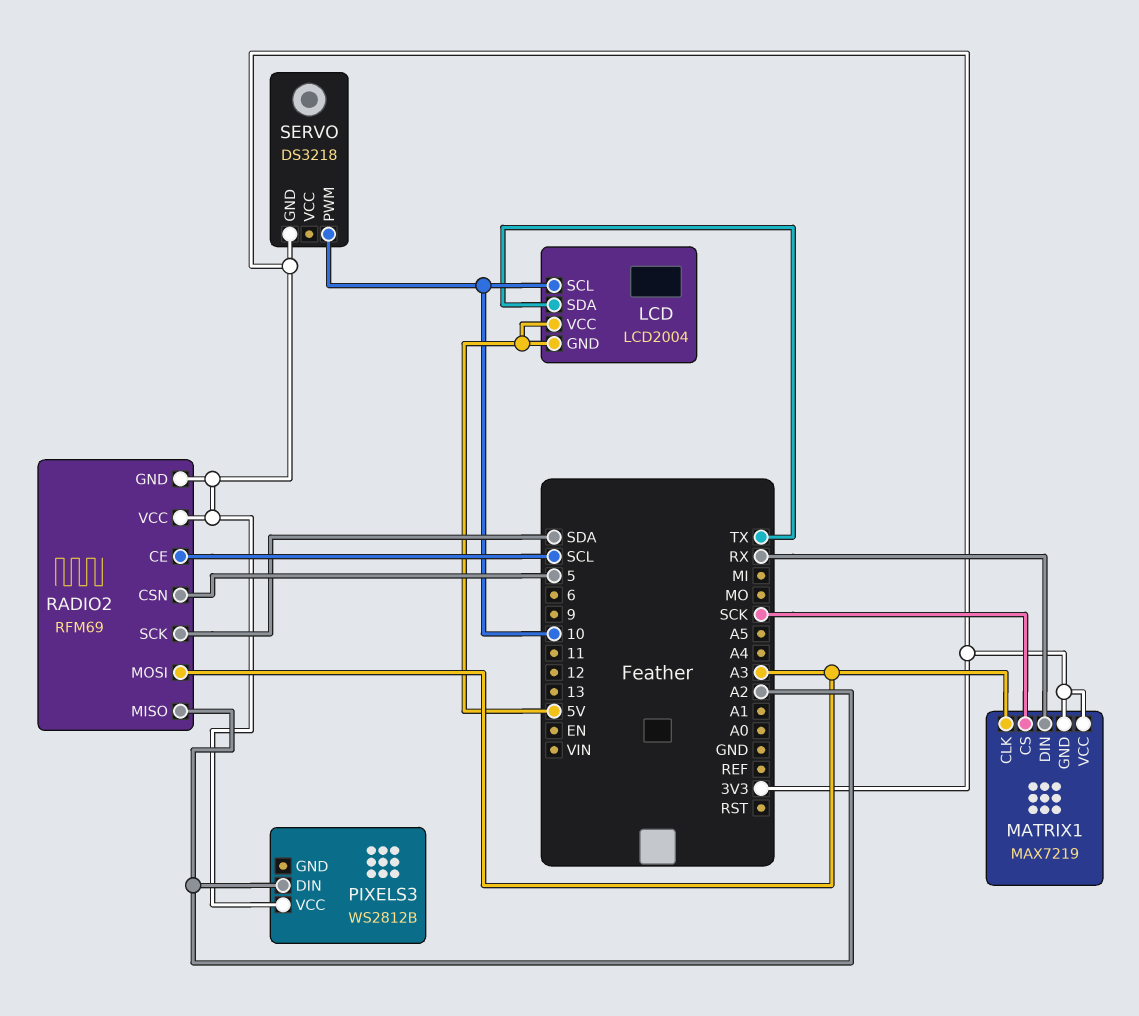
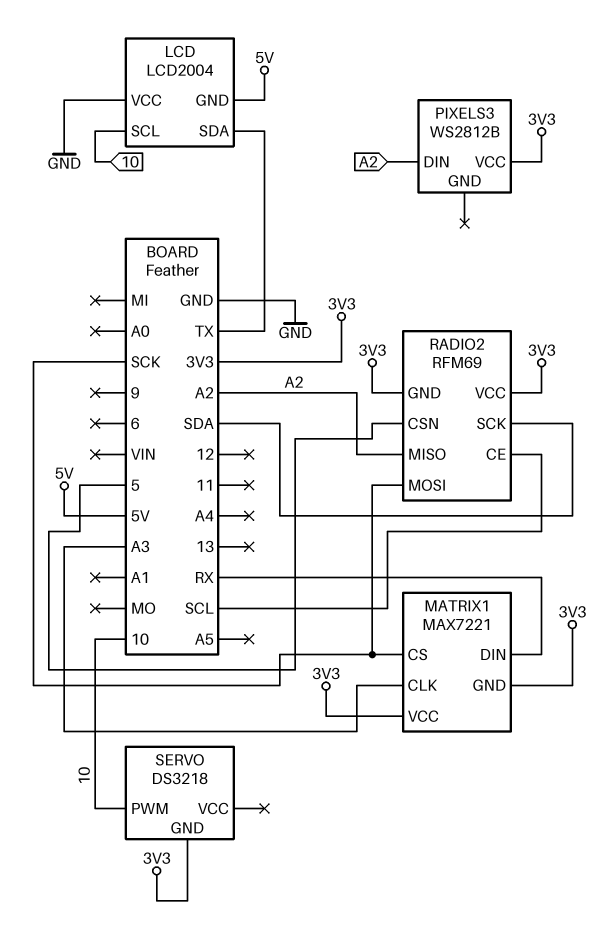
LCD pin VCC: 5V -> GND
MATRIX1: MAX7219 -> MAX7221
RADIO2 pin MOSI: A3 -> SCK

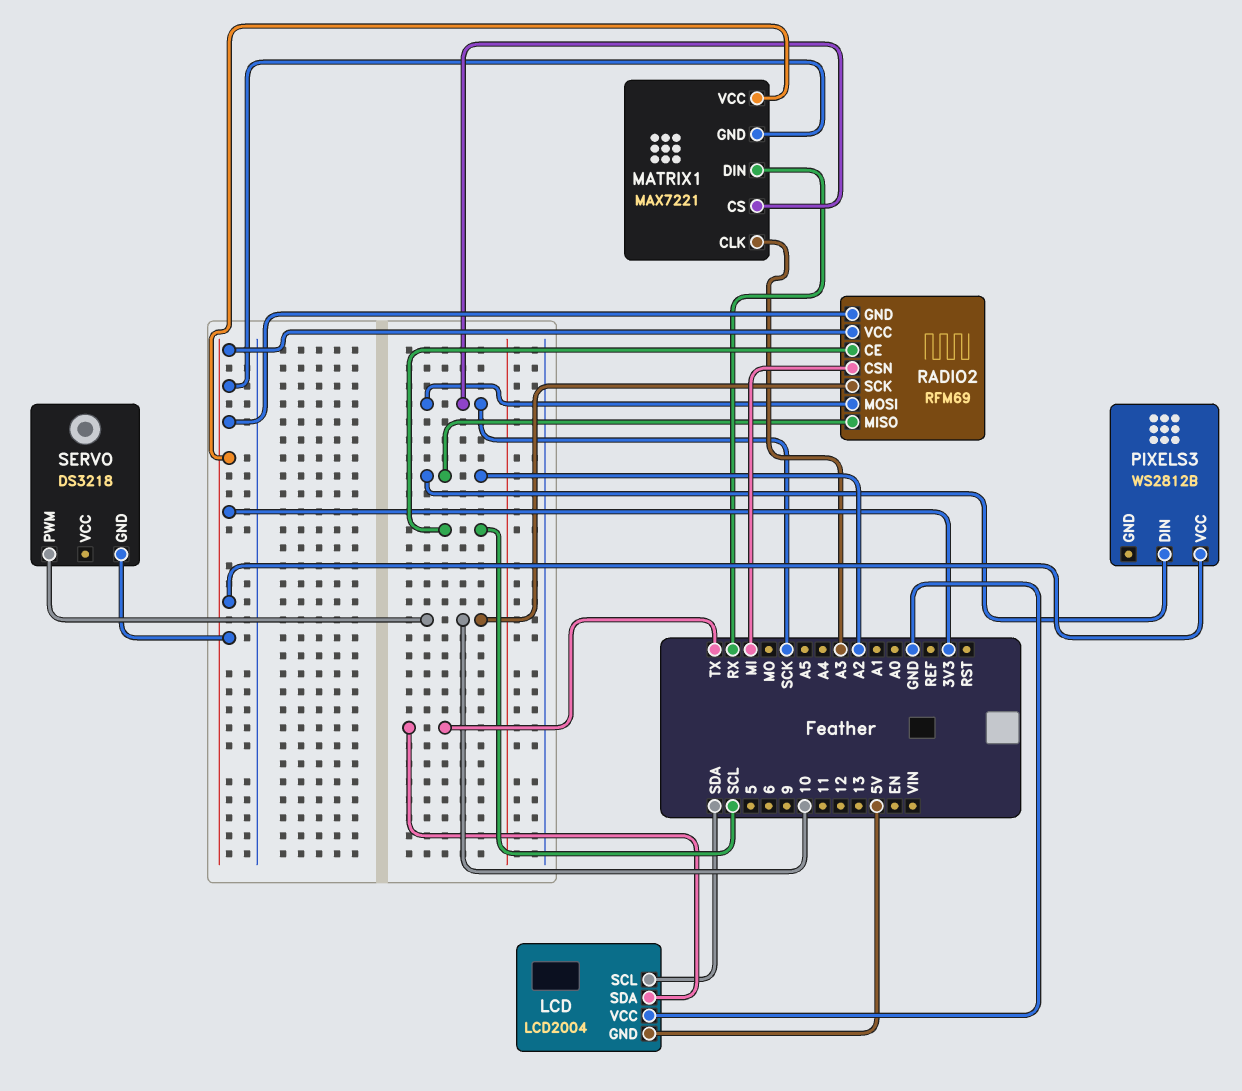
LCD pin SCL: 10 -> SDA
RADIO2 pin CSN: 5 -> MI
RADIO2 pin SCK: SDA -> 10

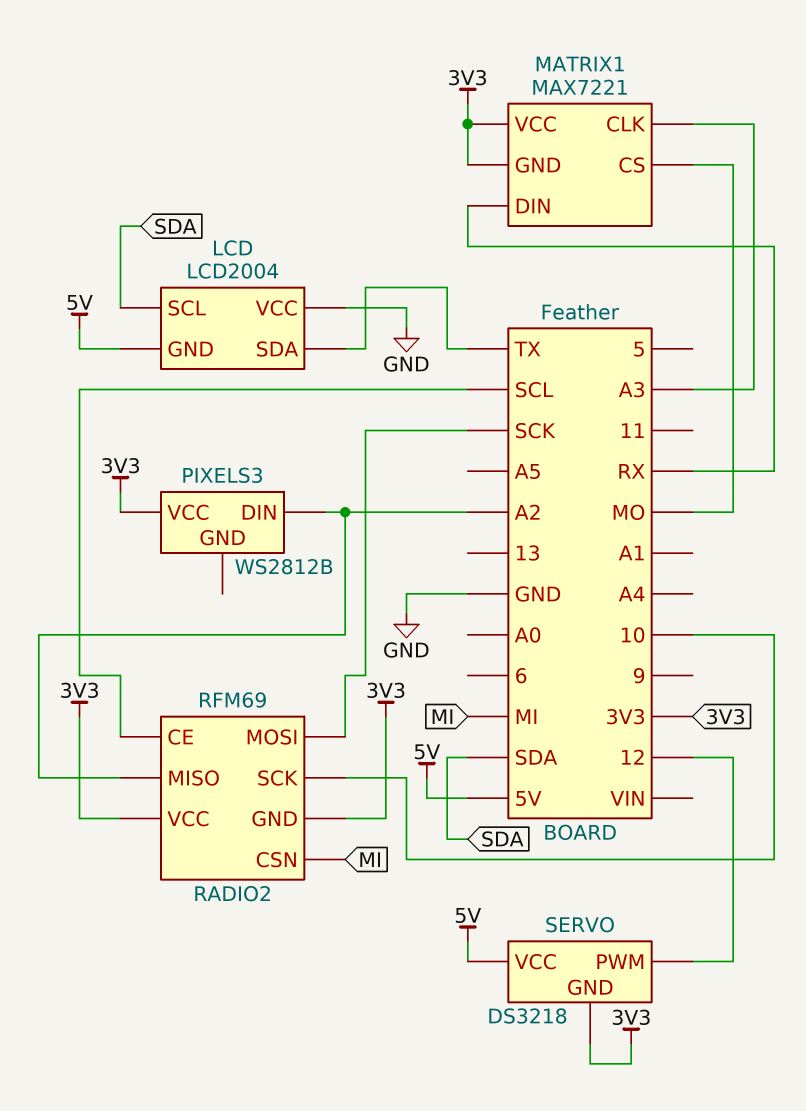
MATRIX1 pin CS: SCK -> MO
SERVO pin PWM: 10 -> 12
SERVO pin VCC: none -> 5V

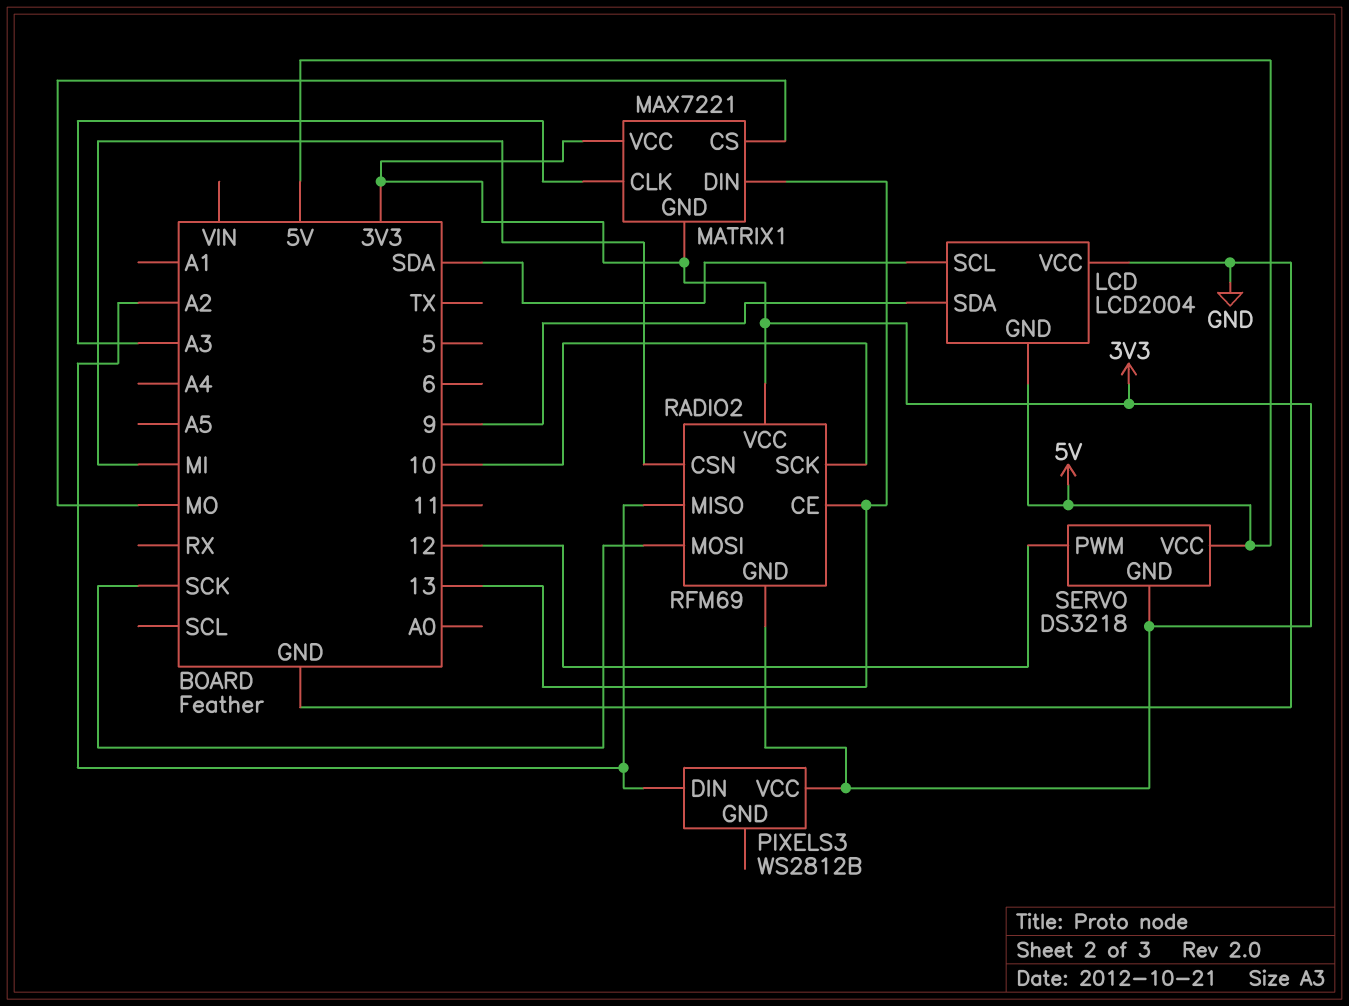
LCD pin SDA: TX -> 9
MATRIX1 pin DIN: RX -> 13
RADIO2 pin CE: SCL -> 13

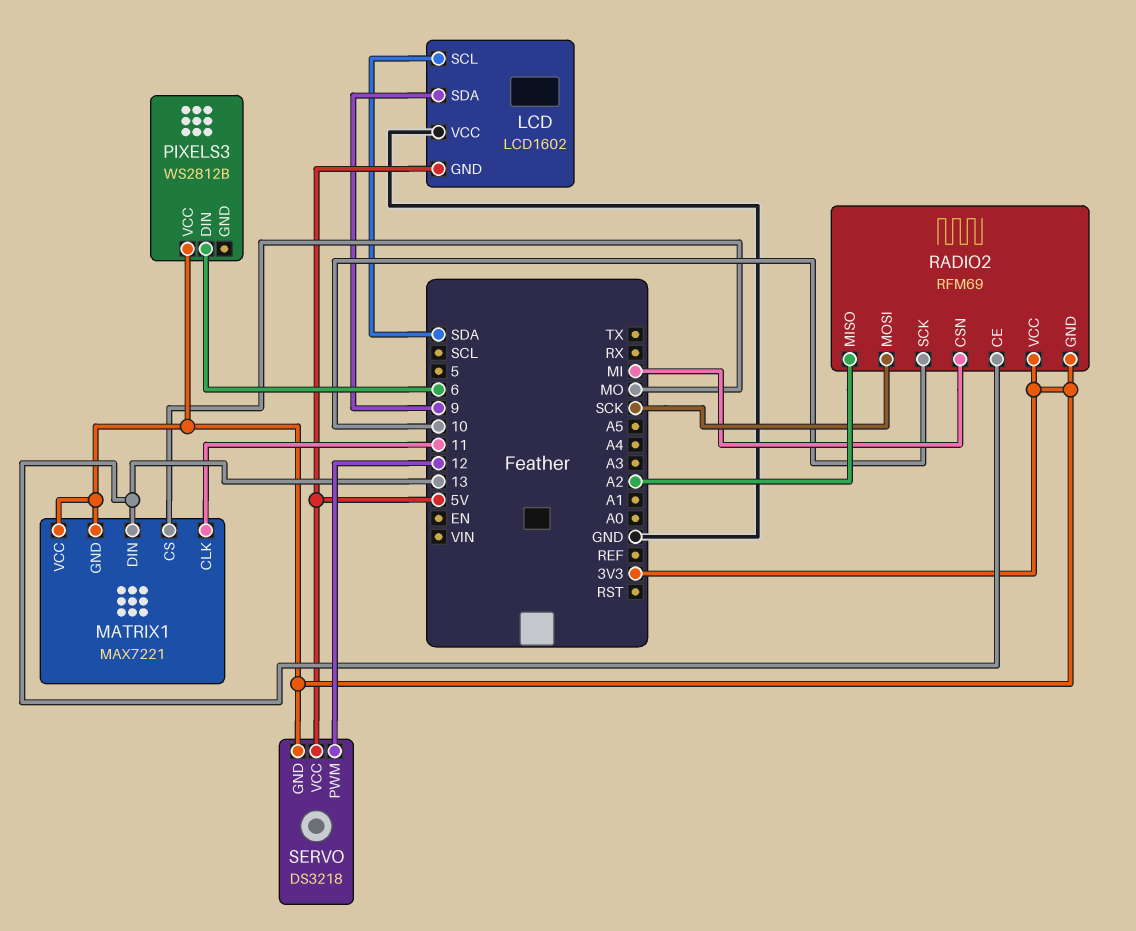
LCD: LCD2004 -> LCD1602
MATRIX1 pin CLK: A3 -> 11
PIXELS3 pin DIN: A2 -> 6

